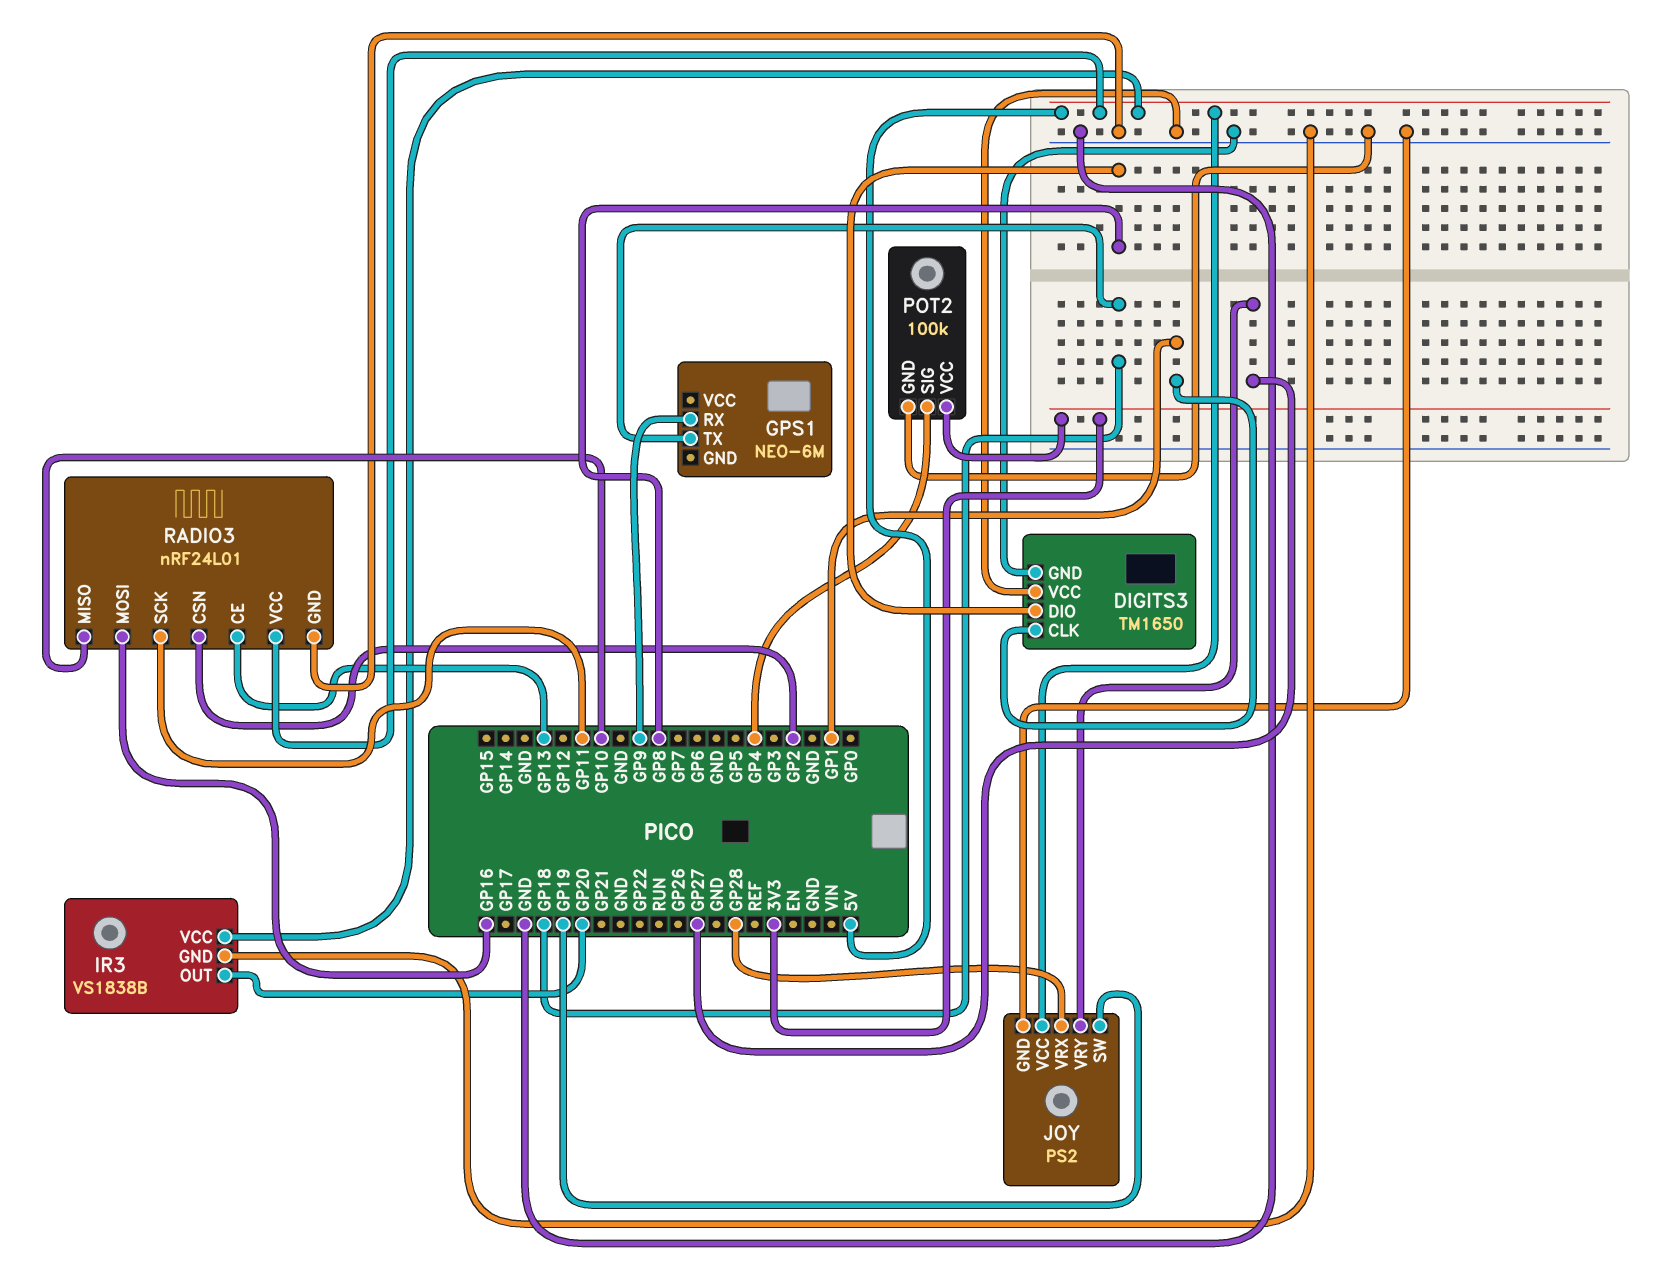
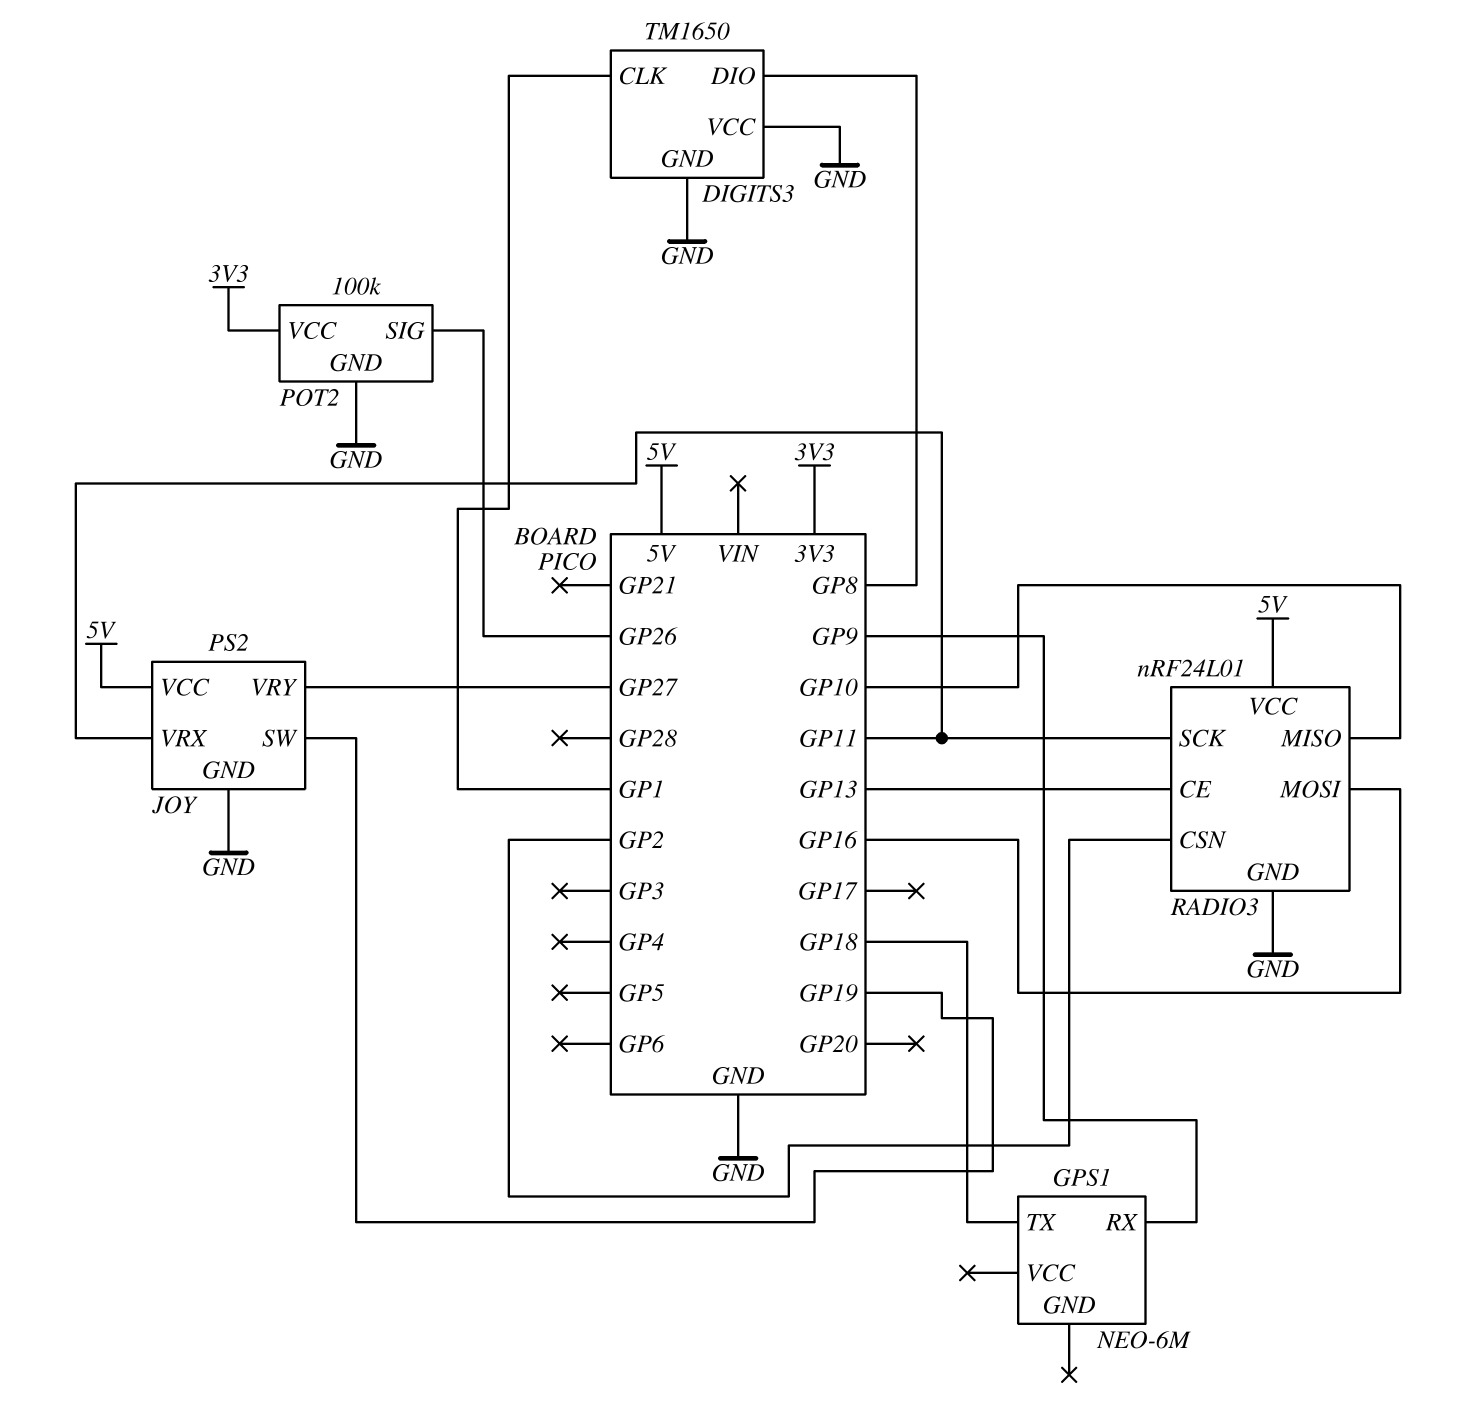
IR3: VS1838B -> none
IR3 pin GND: GND -> none
IR3 pin OUT: GP20 -> none
IR3 pin VCC: 5V -> none
JOY pin VRX: GP28 -> GP11
POT2 pin SIG: GP4 -> GP26

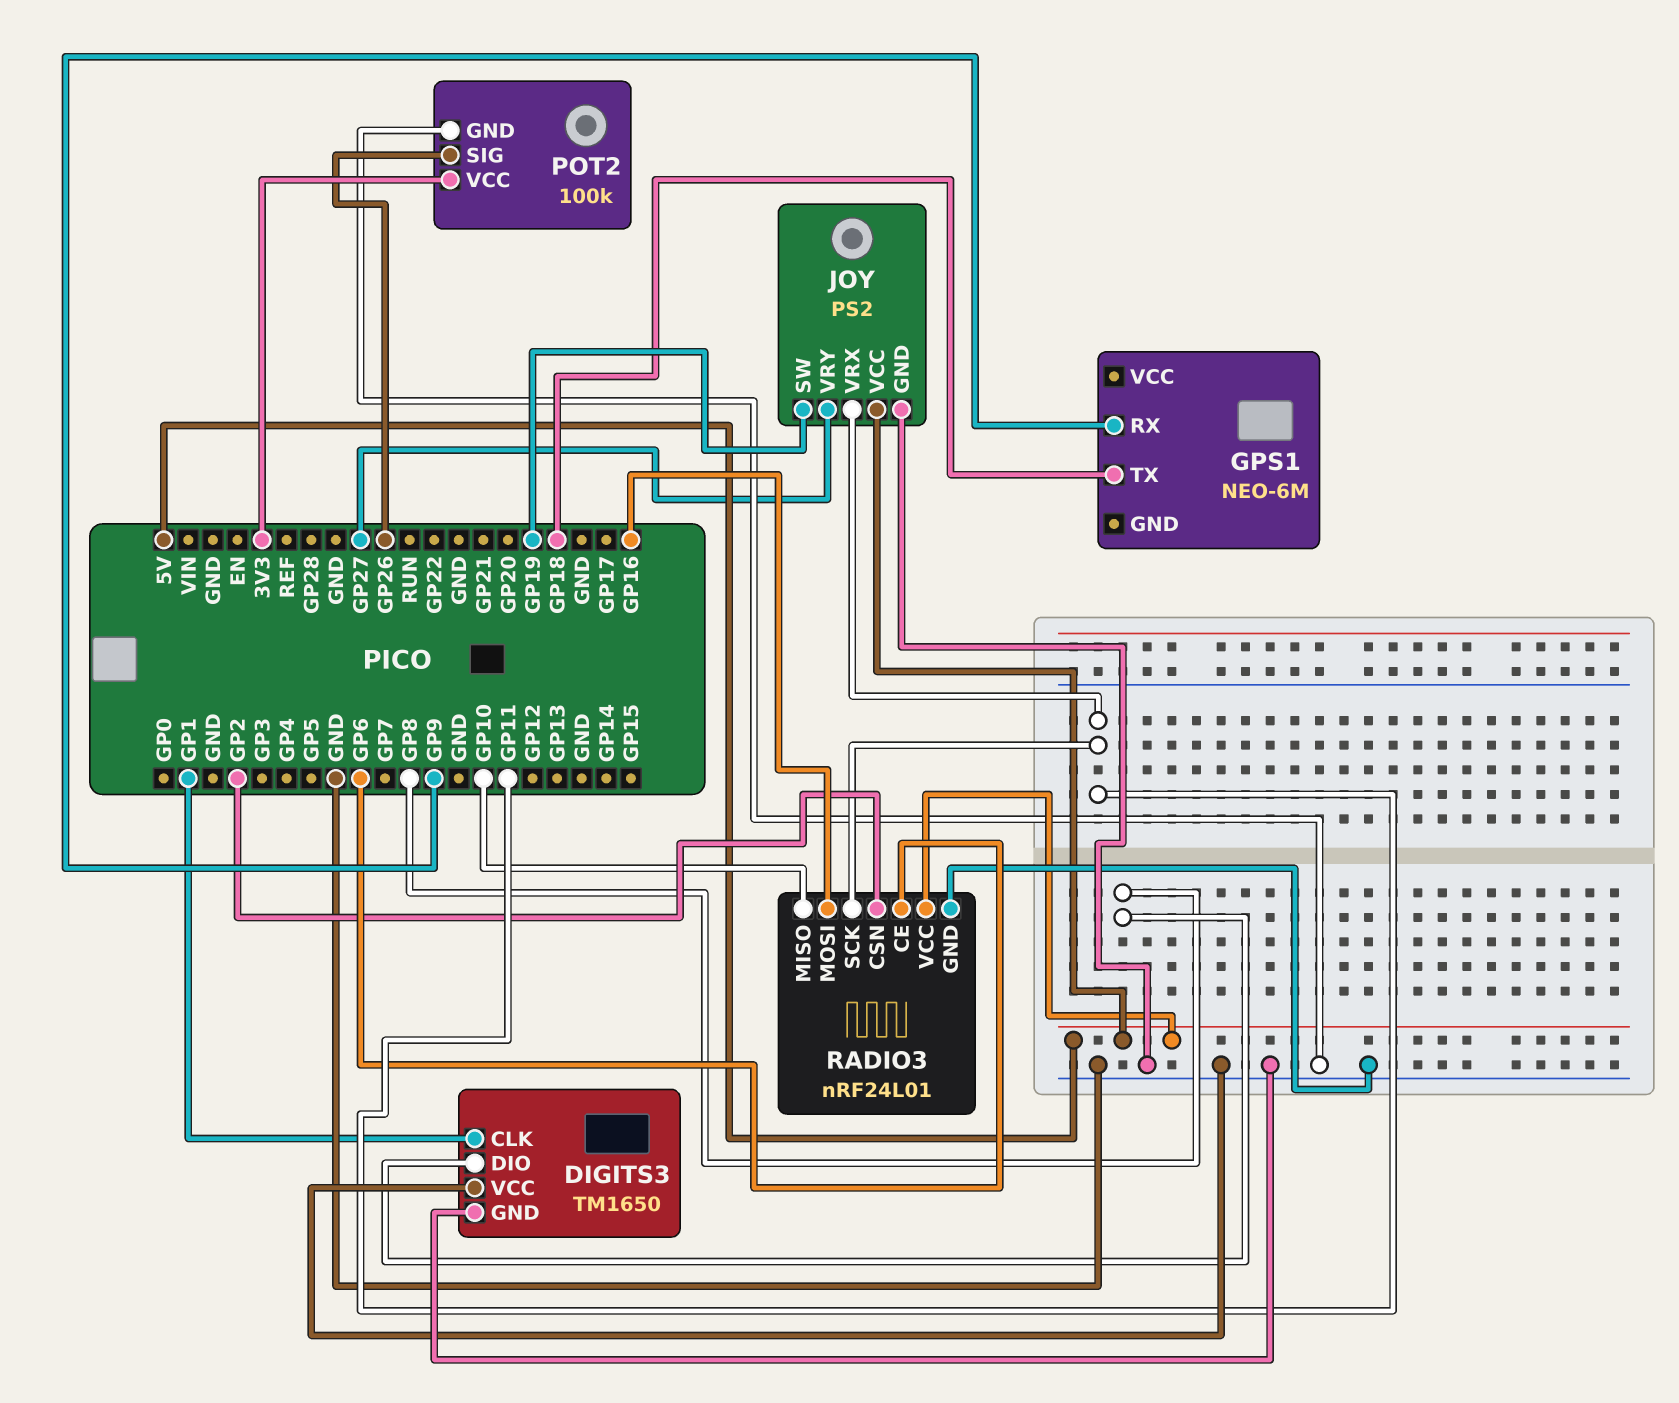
RADIO3 pin CE: GP13 -> GP6

